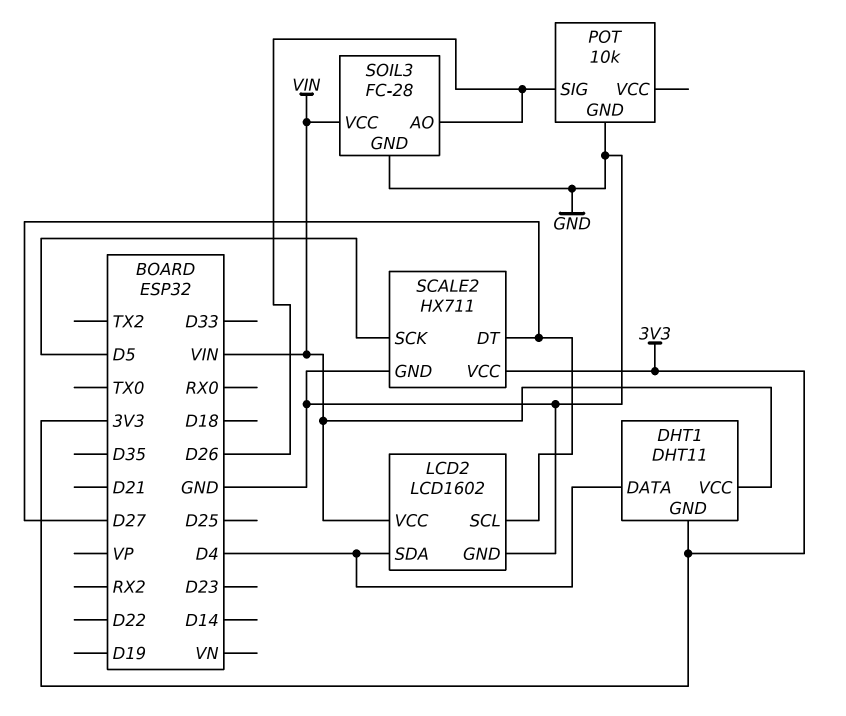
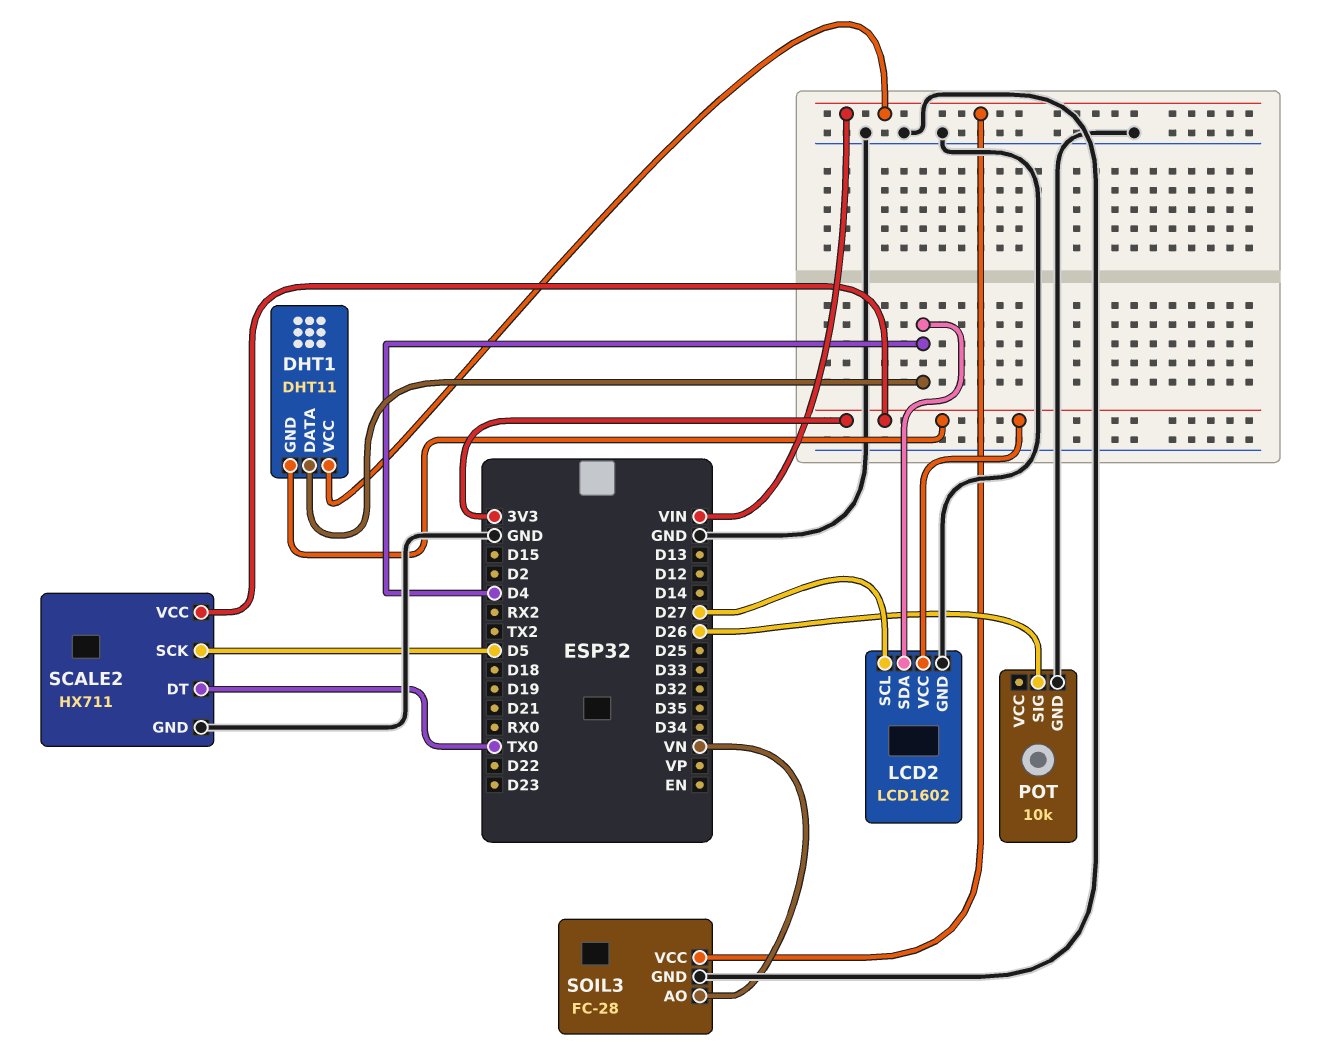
LCD2 pin VCC: VIN -> 3V3
SCALE2 pin DT: D27 -> TX0
SOIL3 pin AO: D26 -> VN

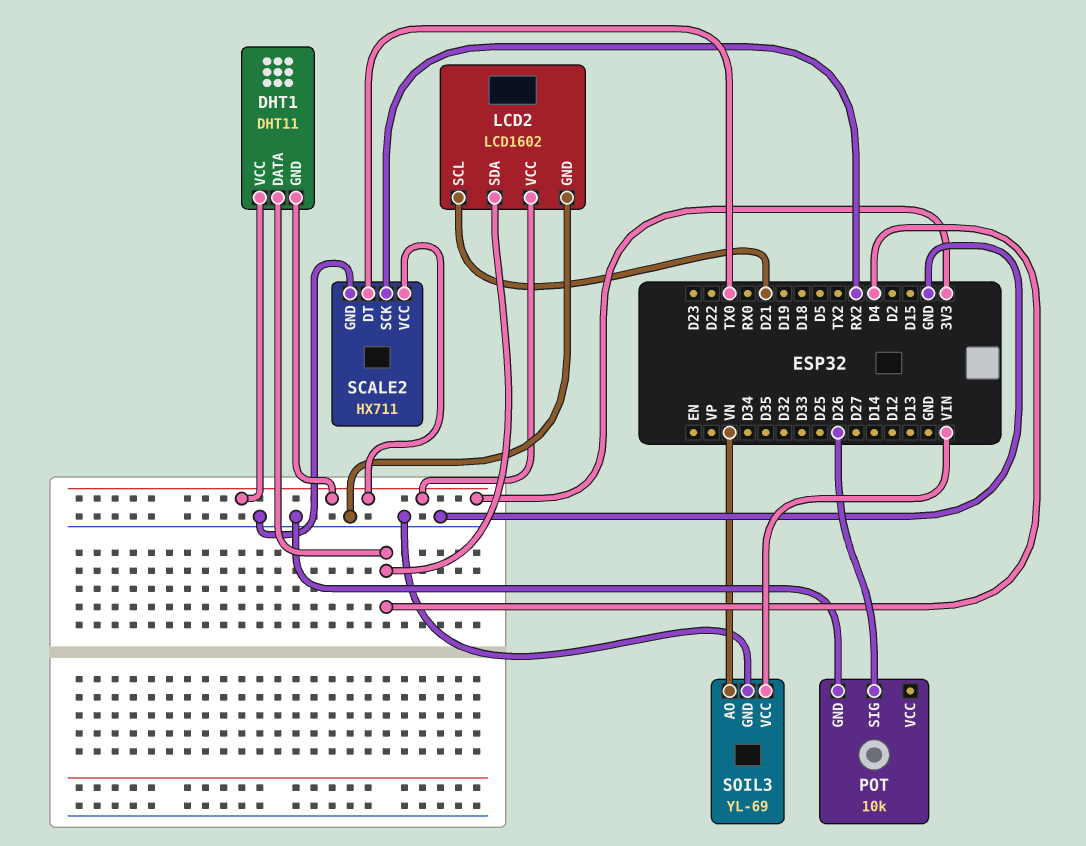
DHT1 pin VCC: VIN -> 3V3
LCD2 pin SCL: D27 -> D21
SCALE2 pin SCK: D5 -> RX2
SOIL3: FC-28 -> YL-69

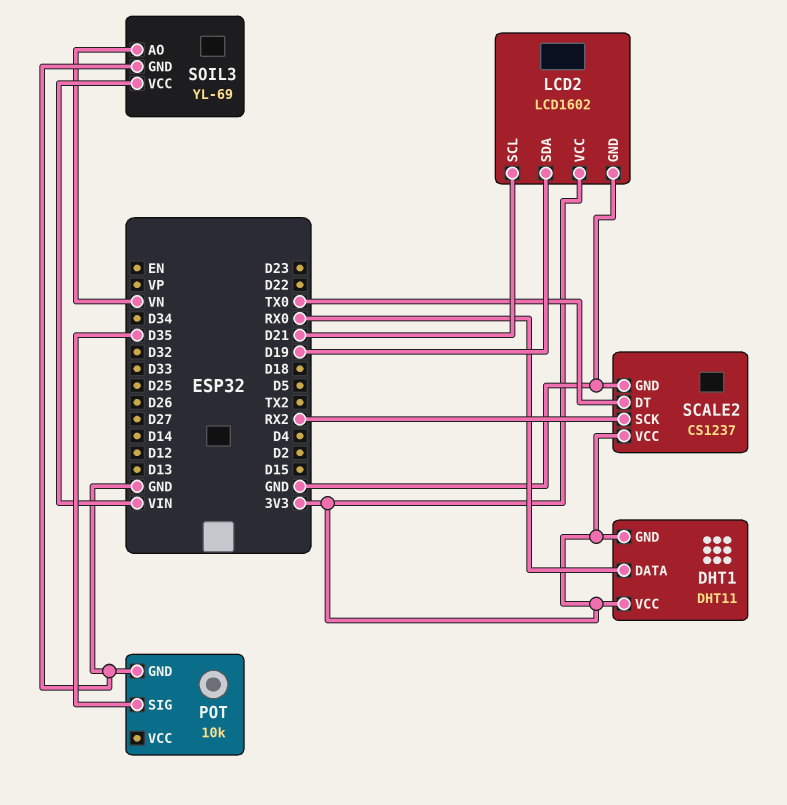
DHT1 pin DATA: D4 -> RX0
LCD2 pin SDA: D4 -> D19
POT pin SIG: D26 -> D35
SCALE2: HX711 -> CS1237

